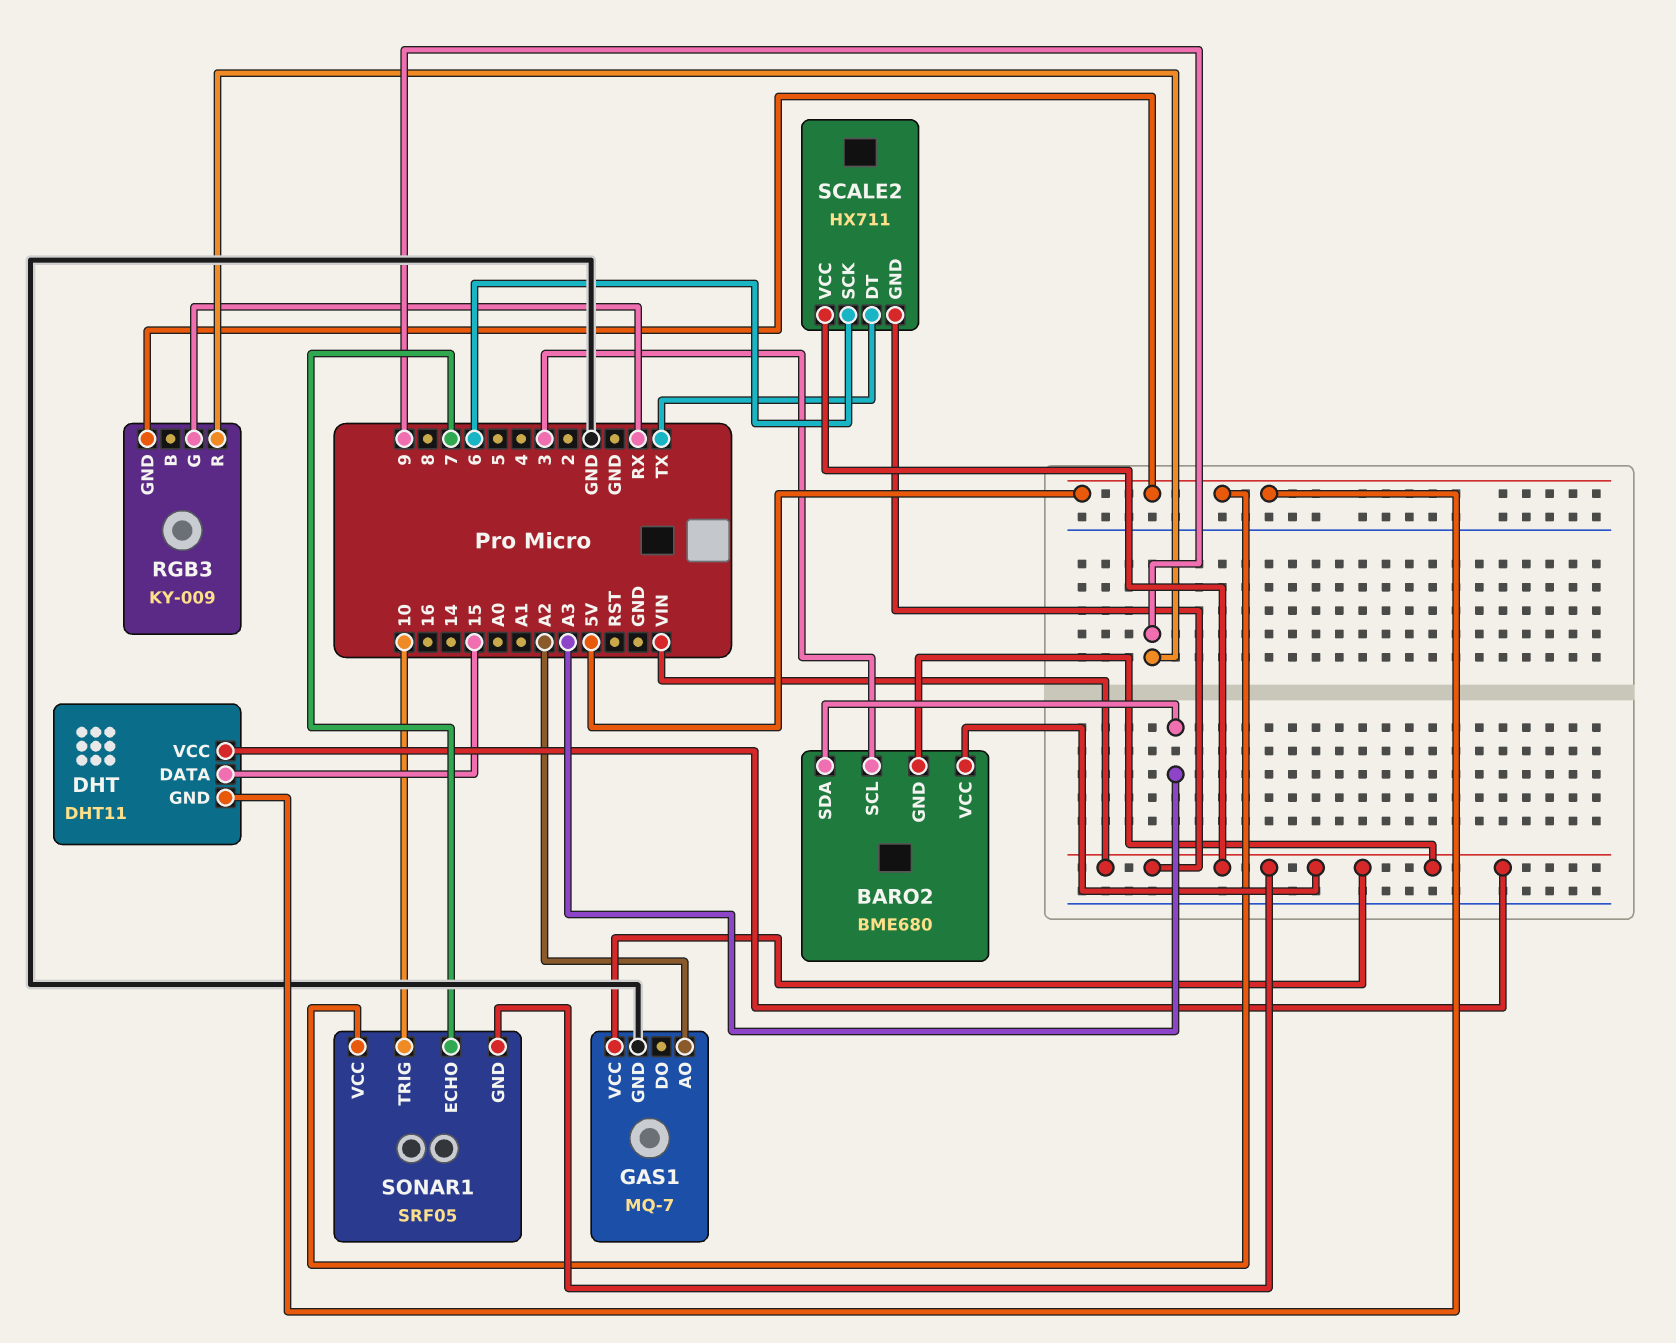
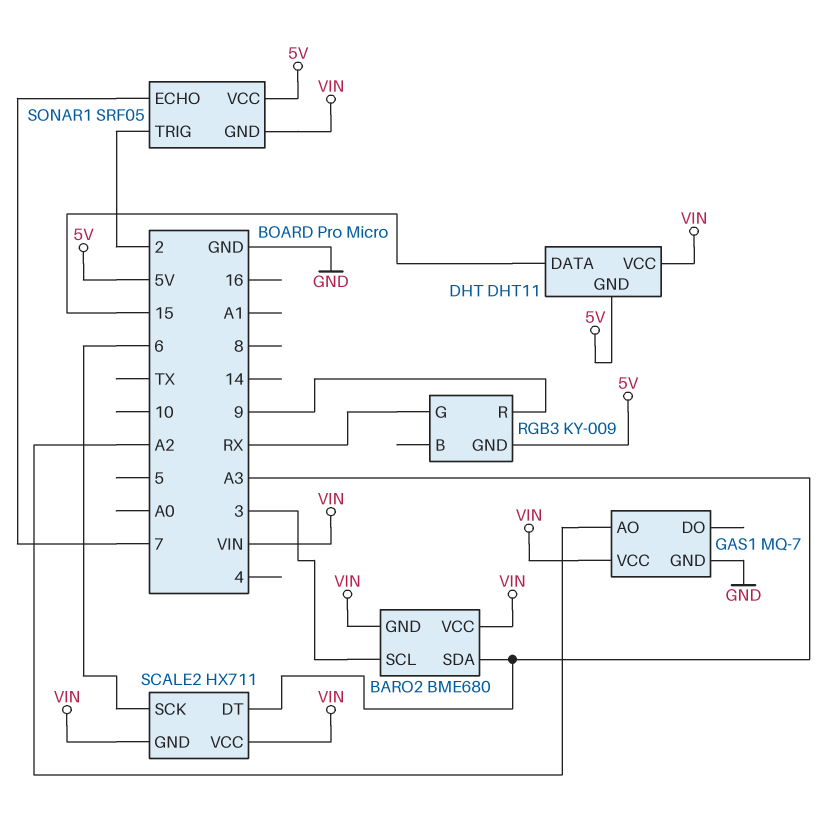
SCALE2 pin DT: TX -> A3
SONAR1 pin TRIG: 10 -> 2

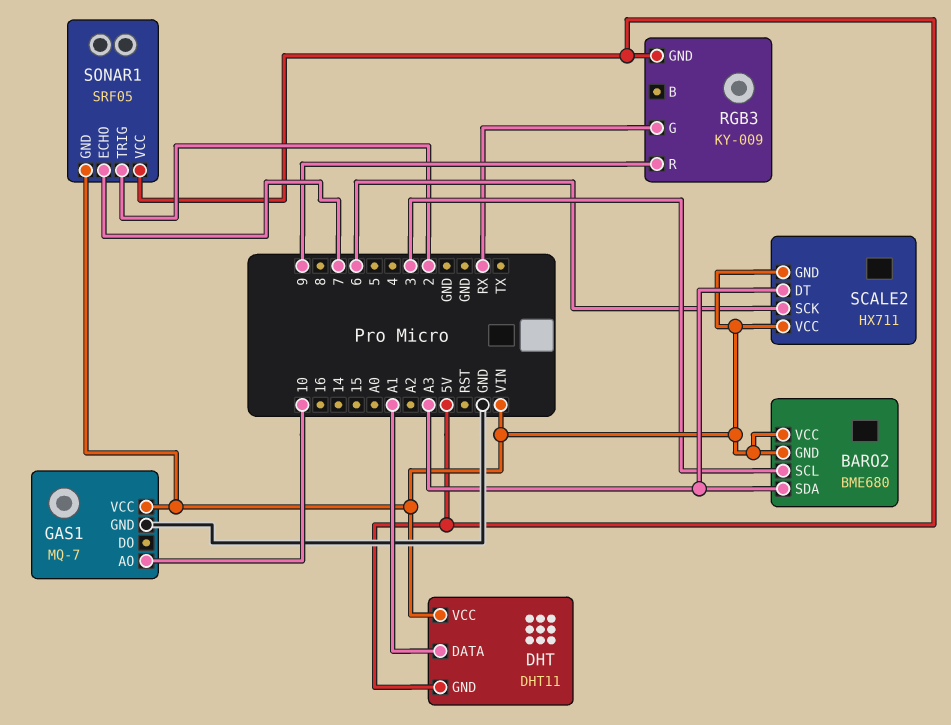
DHT pin DATA: 15 -> A1
GAS1 pin AO: A2 -> 10

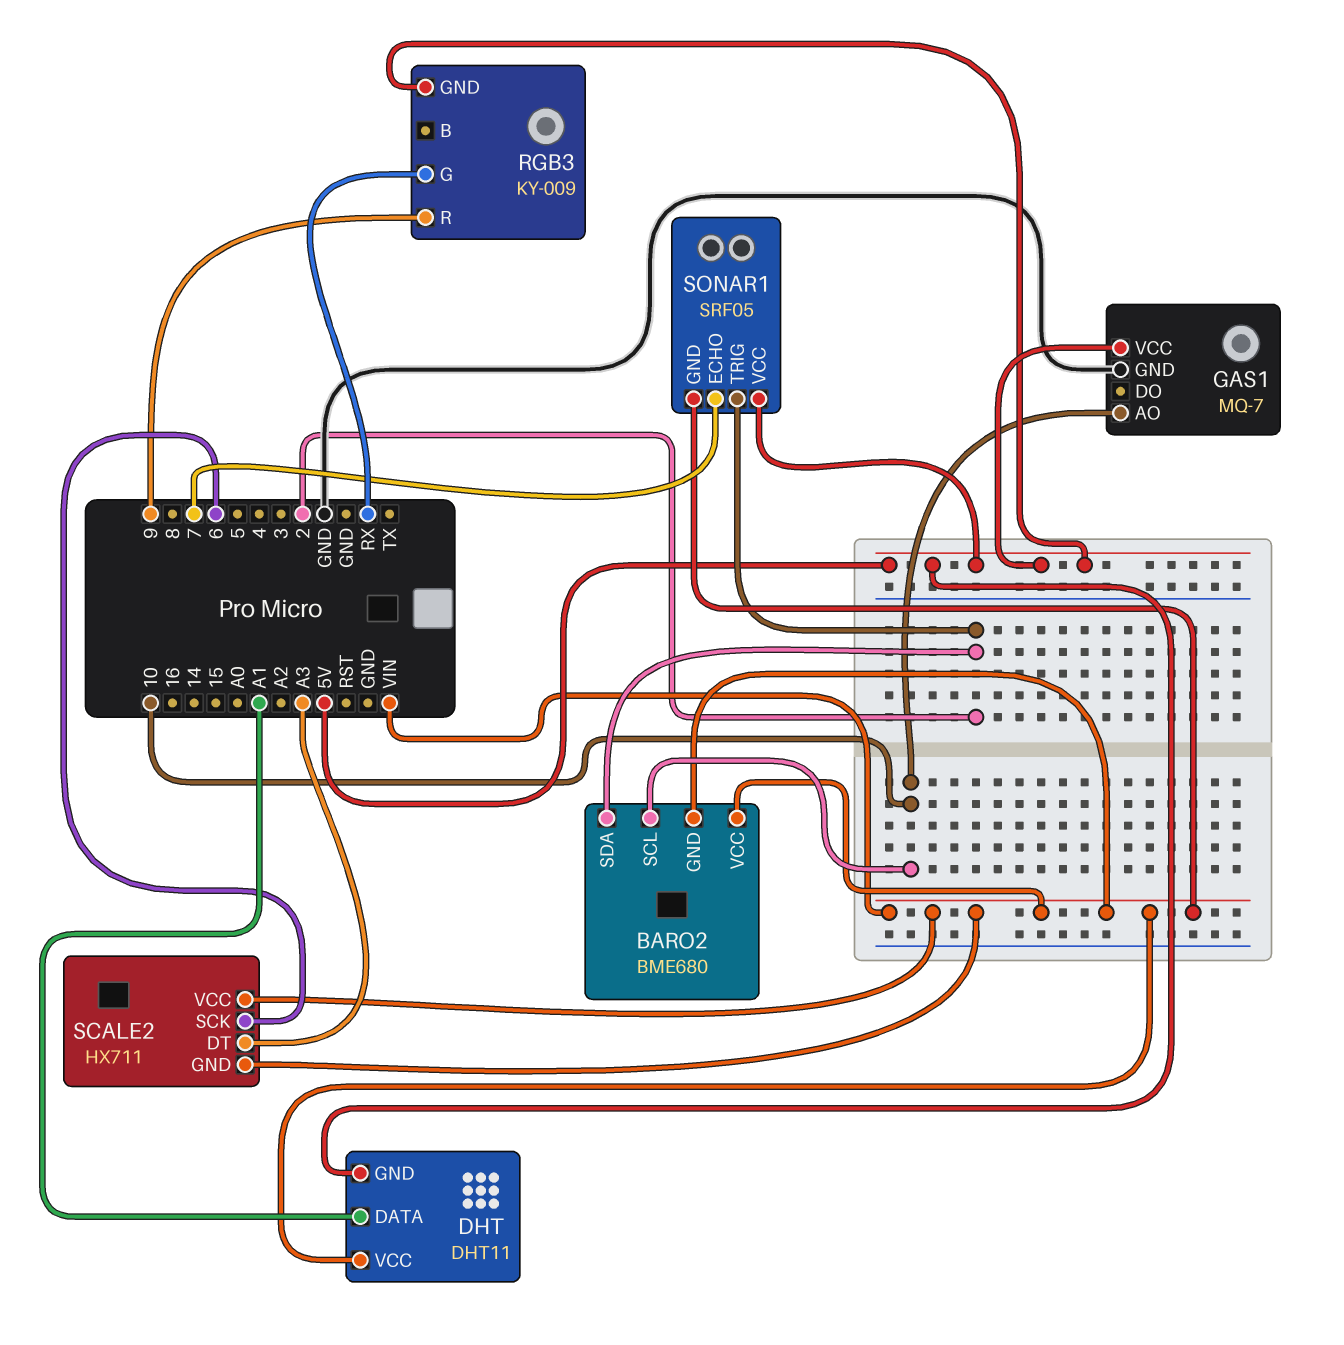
BARO2 pin SCL: 3 -> 10
BARO2 pin SDA: A3 -> 2
GAS1 pin VCC: VIN -> 5V

